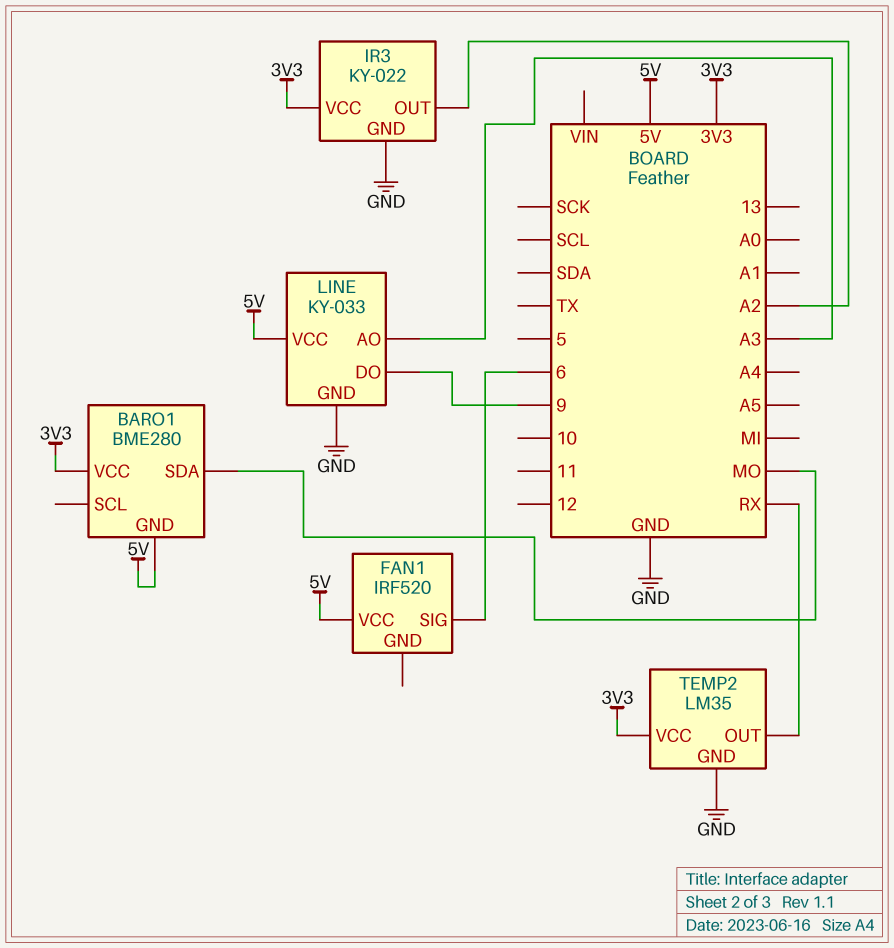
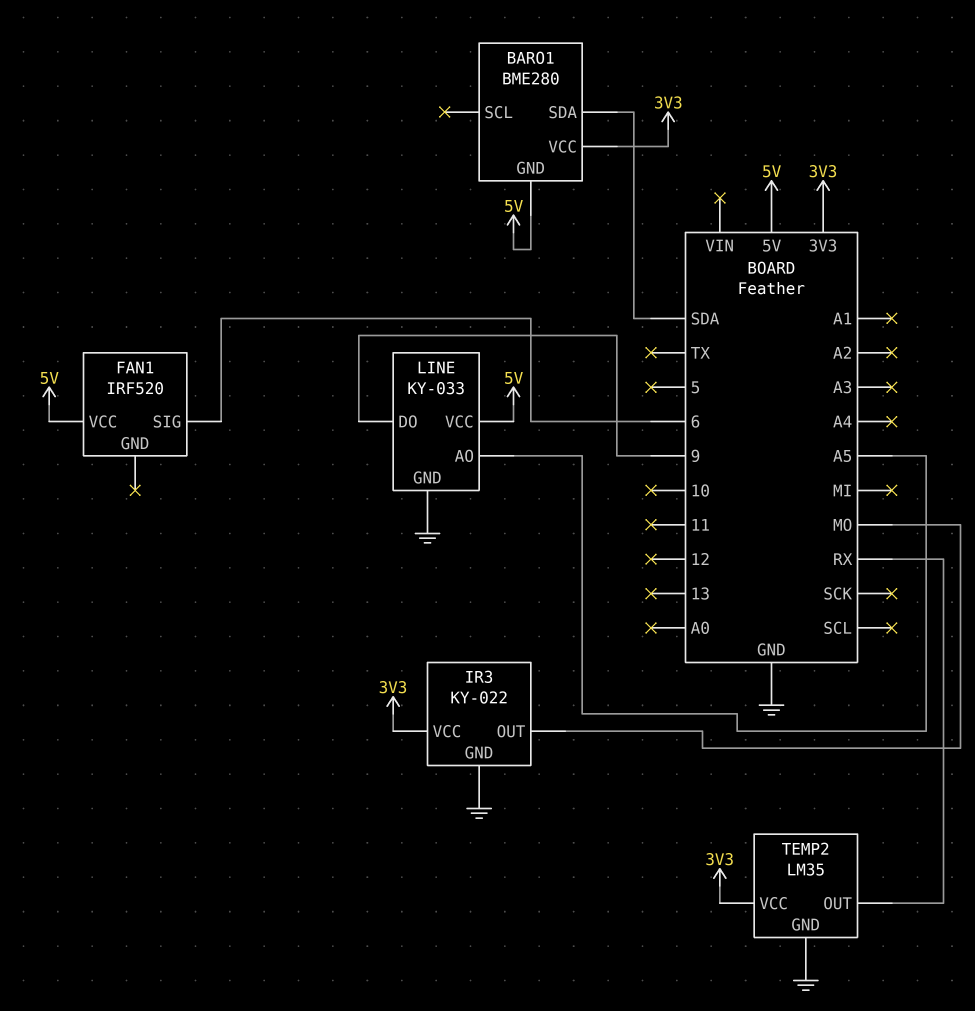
BARO1 pin SDA: MO -> SDA
IR3 pin OUT: A2 -> MO
LINE pin AO: A3 -> A5

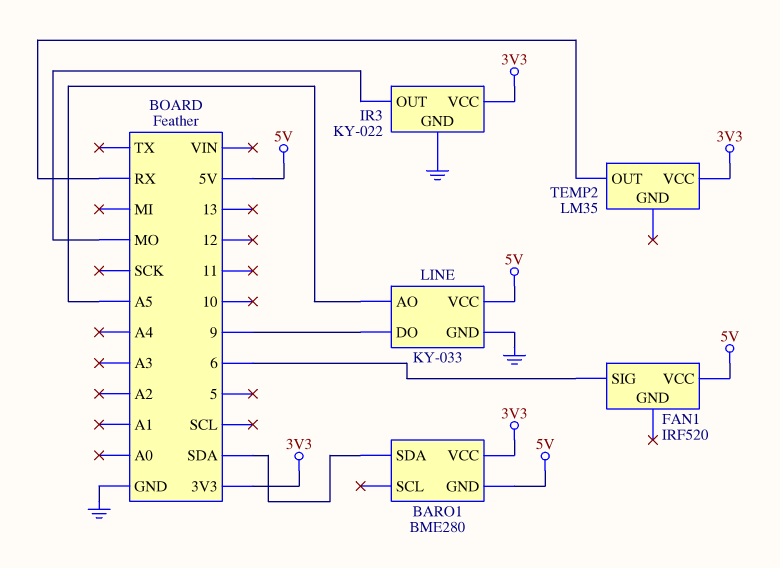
TEMP2 pin GND: GND -> none

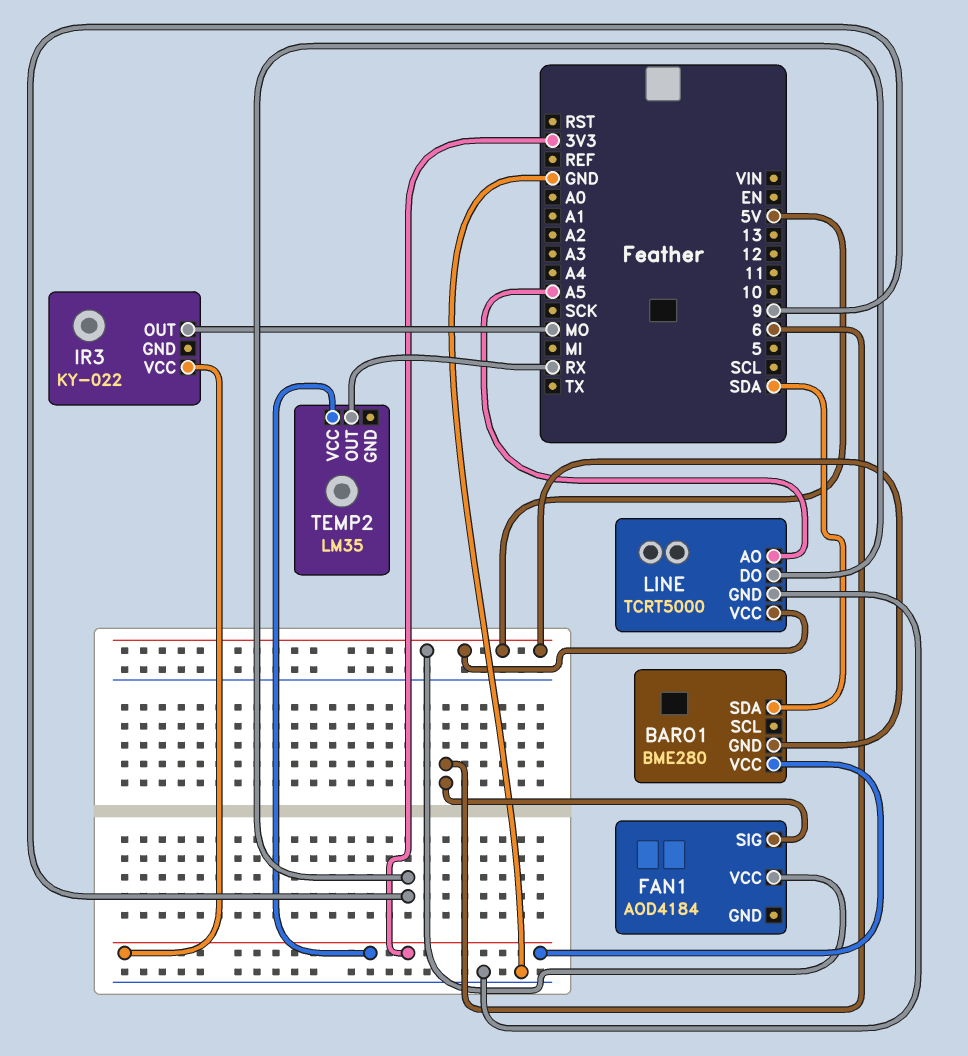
FAN1: IRF520 -> AOD4184
IR3 pin GND: GND -> none
LINE: KY-033 -> TCRT5000

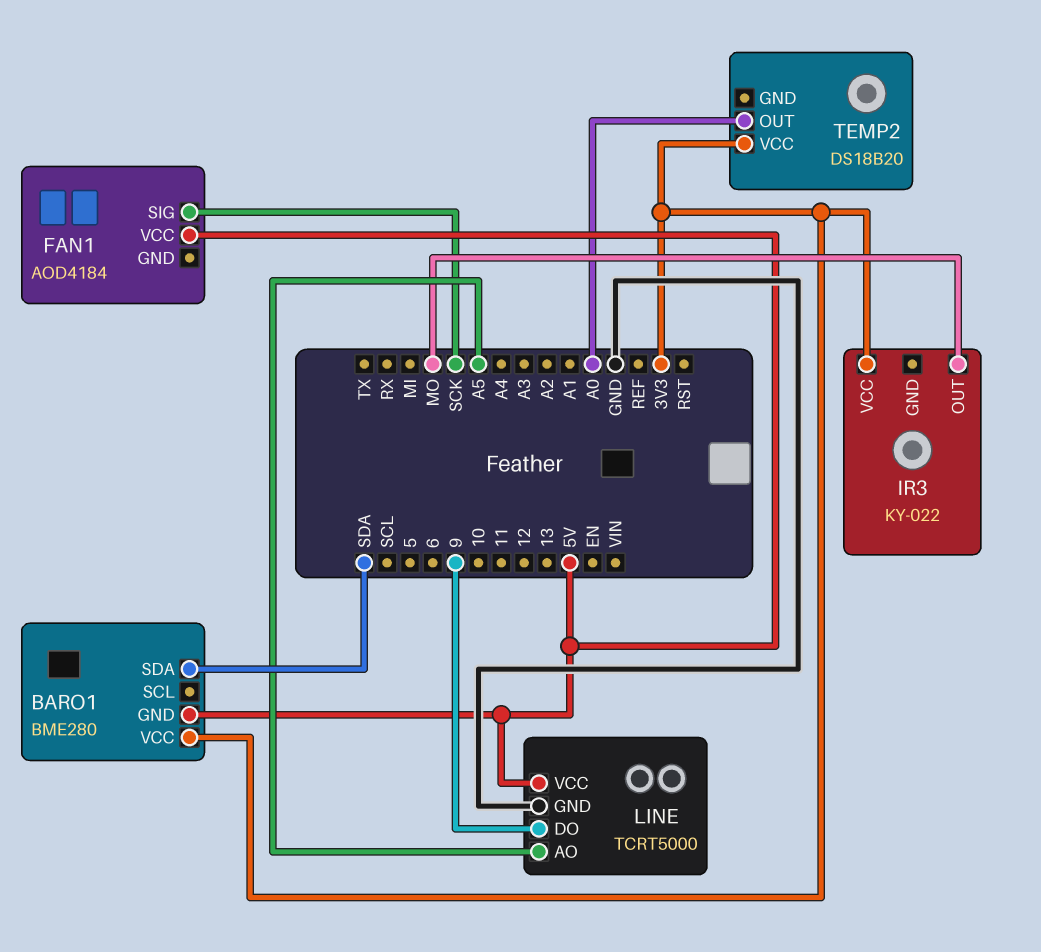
FAN1 pin SIG: 6 -> SCK
TEMP2: LM35 -> DS18B20
TEMP2 pin OUT: RX -> A0

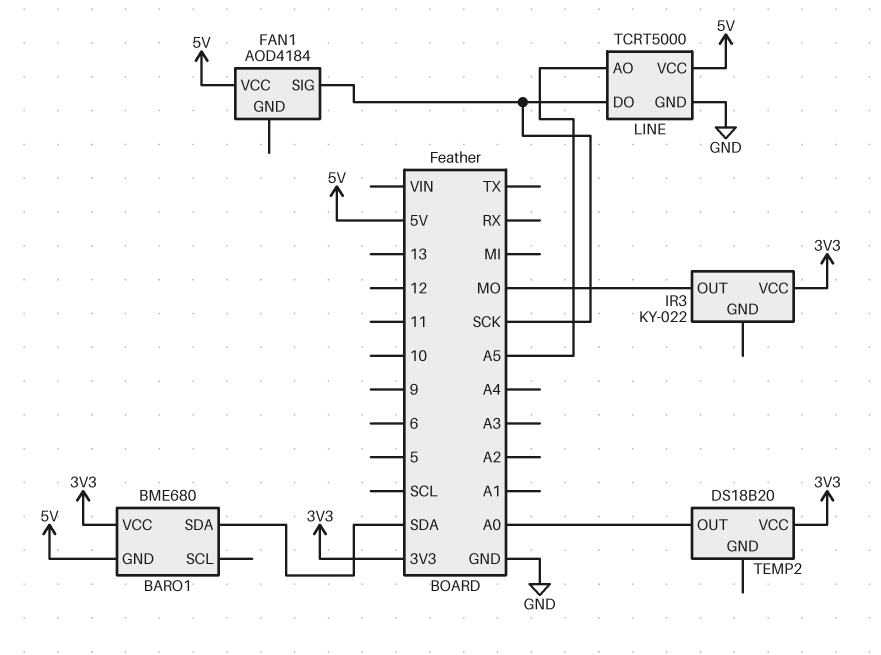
BARO1: BME280 -> BME680
LINE pin DO: 9 -> SCK

